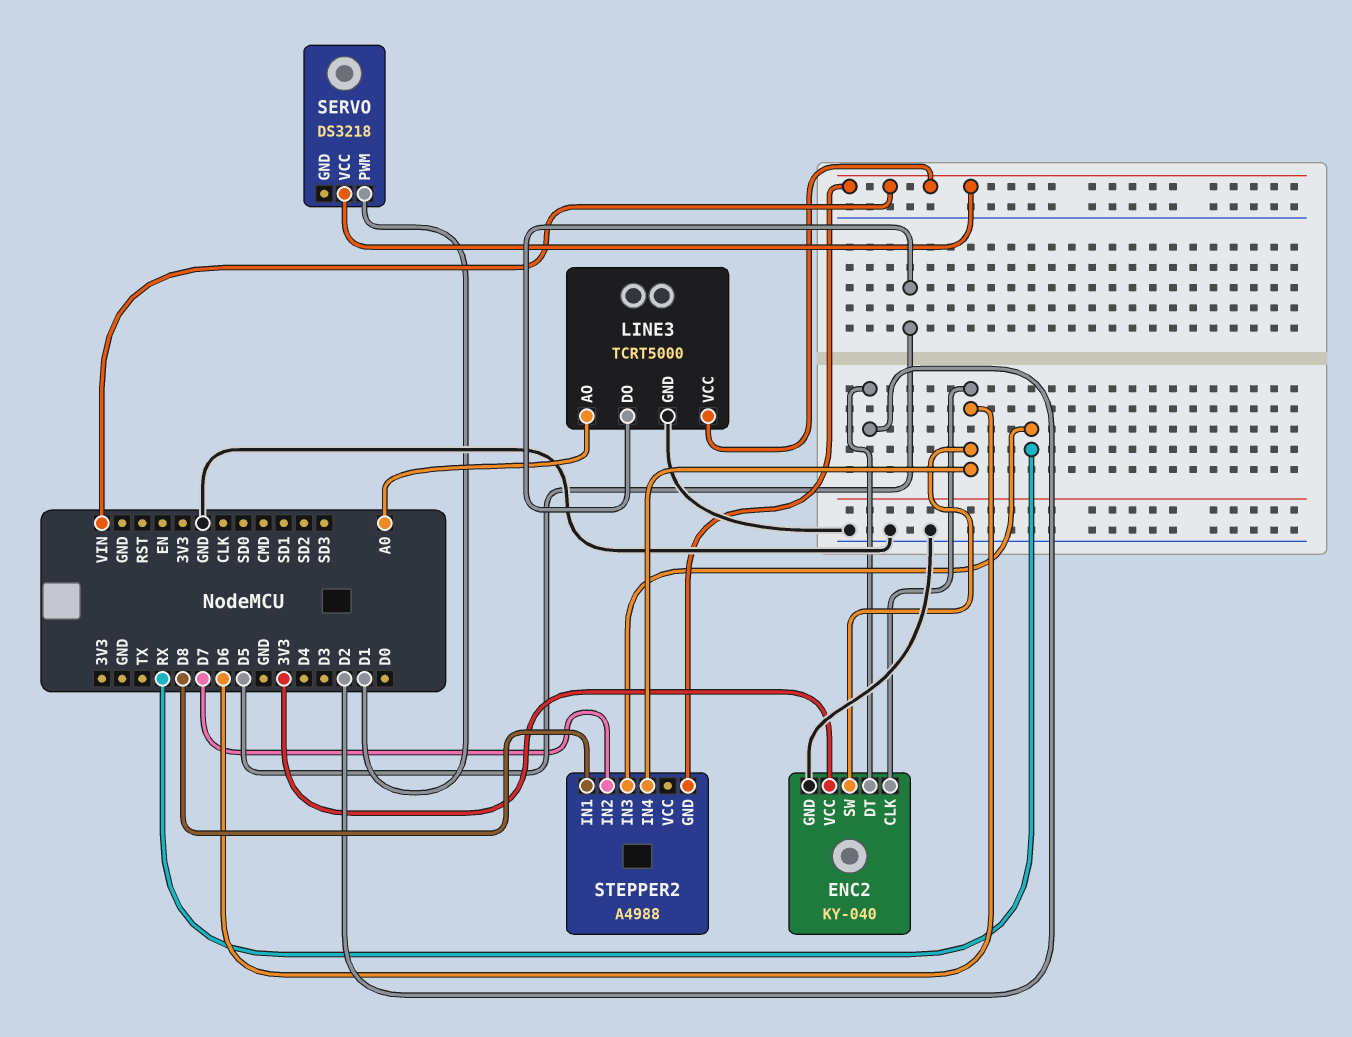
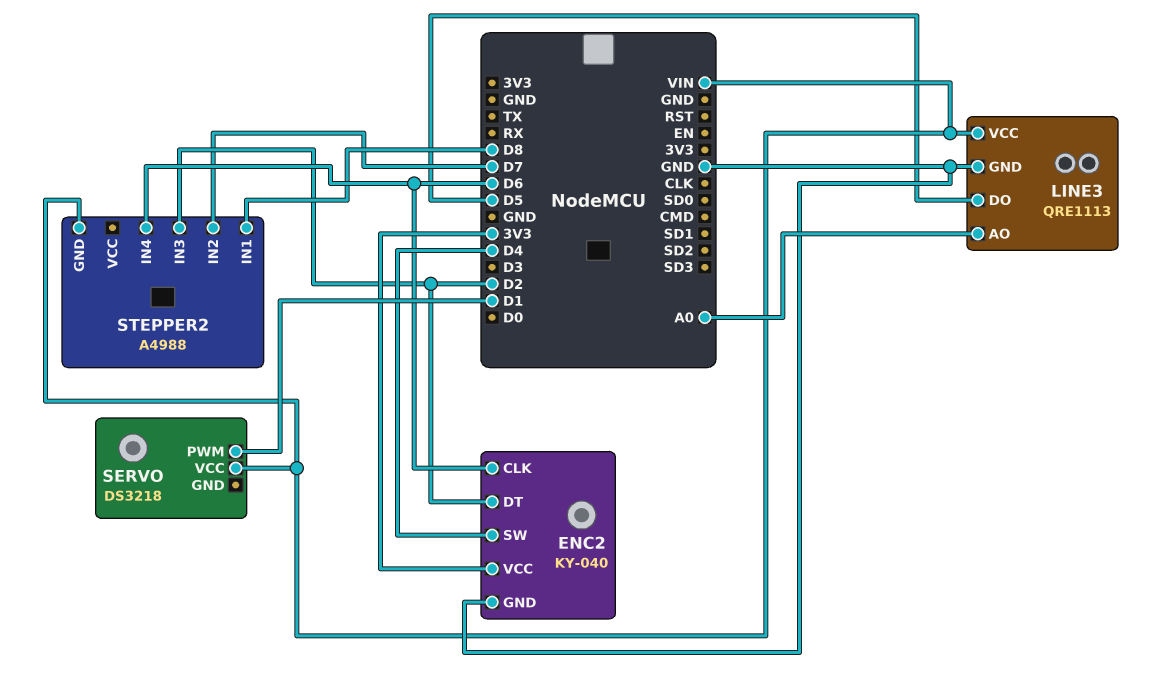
ENC2 pin SW: D6 -> D4
LINE3: TCRT5000 -> QRE1113
STEPPER2 pin IN3: RX -> D2

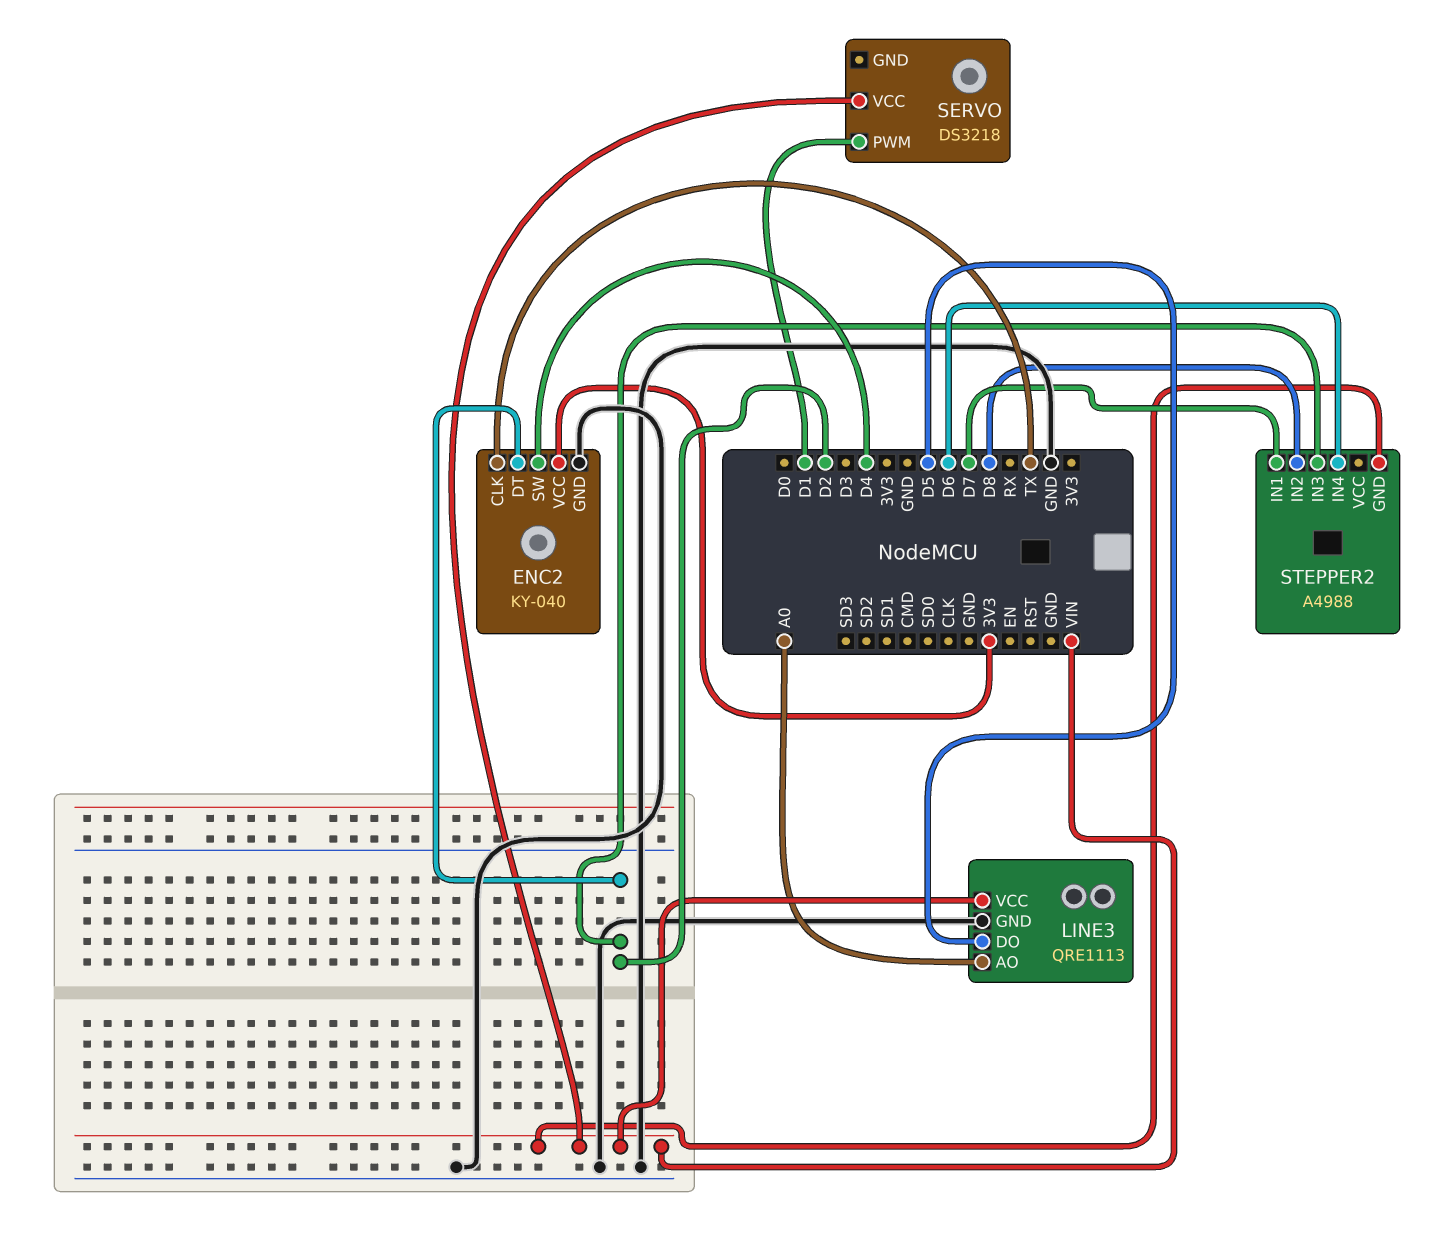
ENC2 pin CLK: D6 -> TX
STEPPER2 pin IN1: D8 -> D7
STEPPER2 pin IN2: D7 -> D8

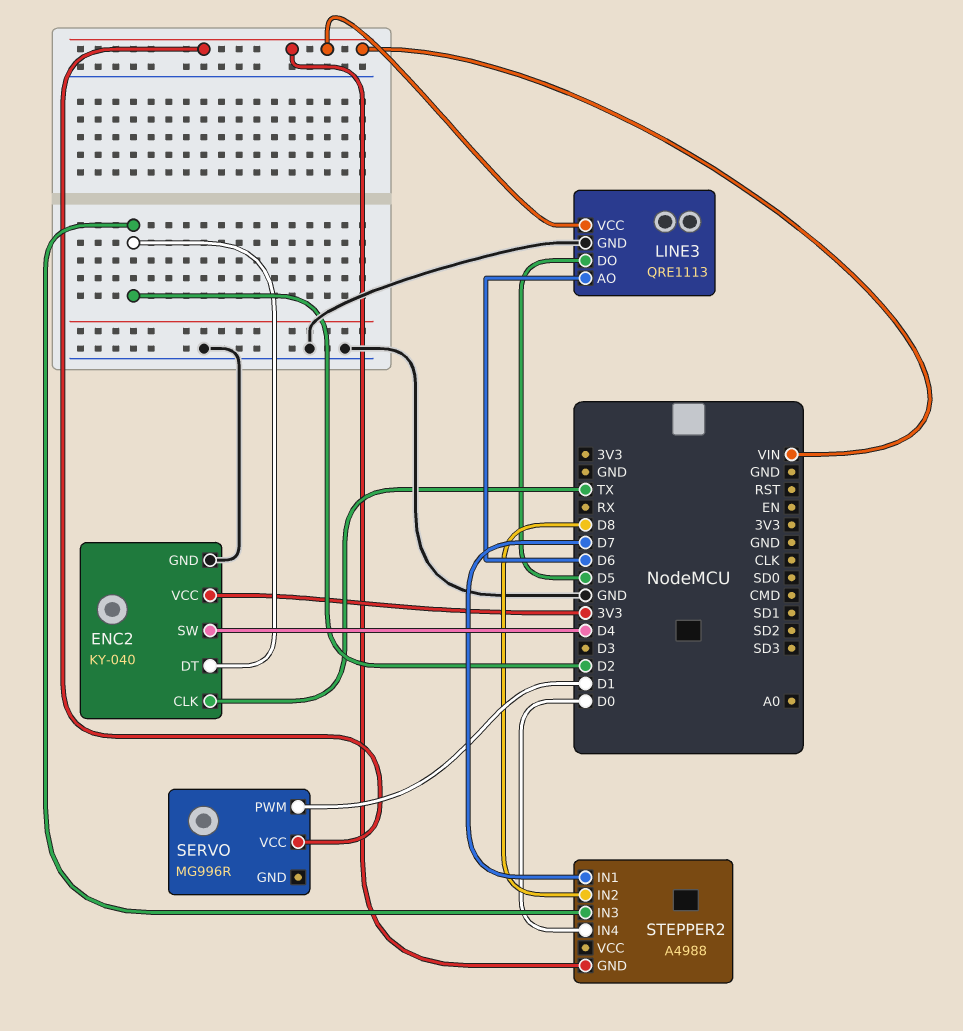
LINE3 pin AO: A0 -> D6
SERVO: DS3218 -> MG996R
STEPPER2 pin IN4: D6 -> D0

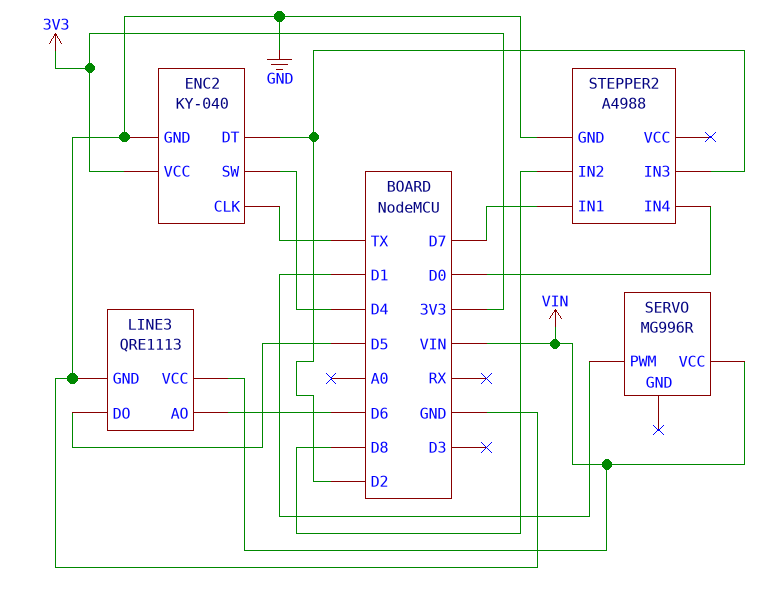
STEPPER2 pin GND: VIN -> GND

